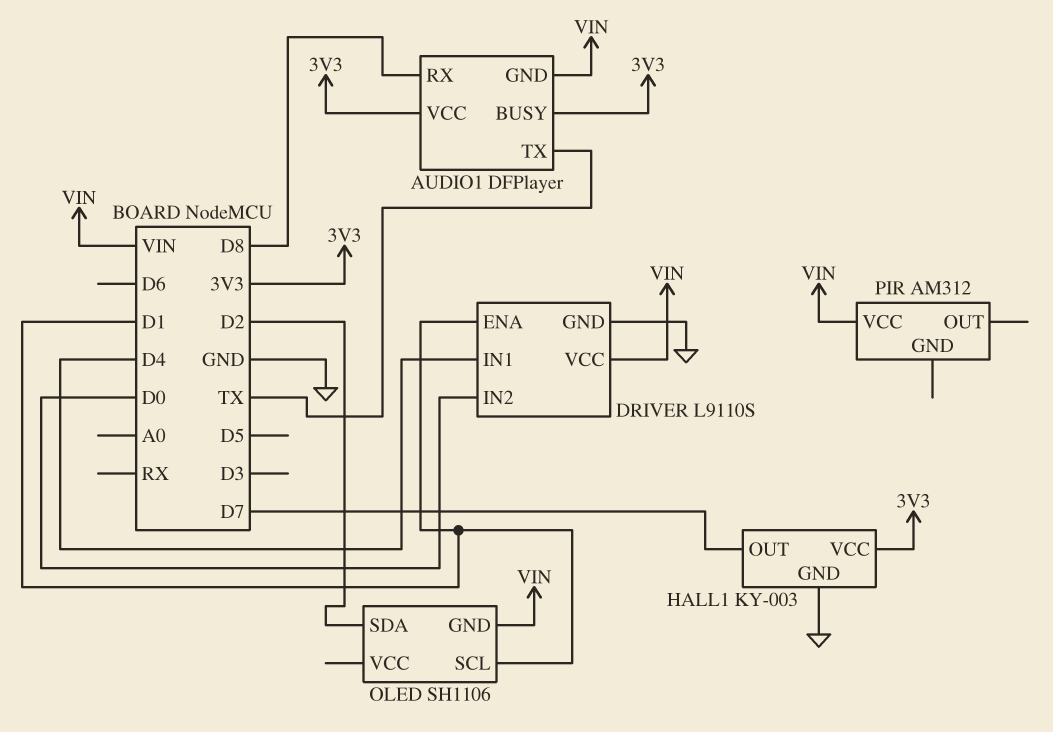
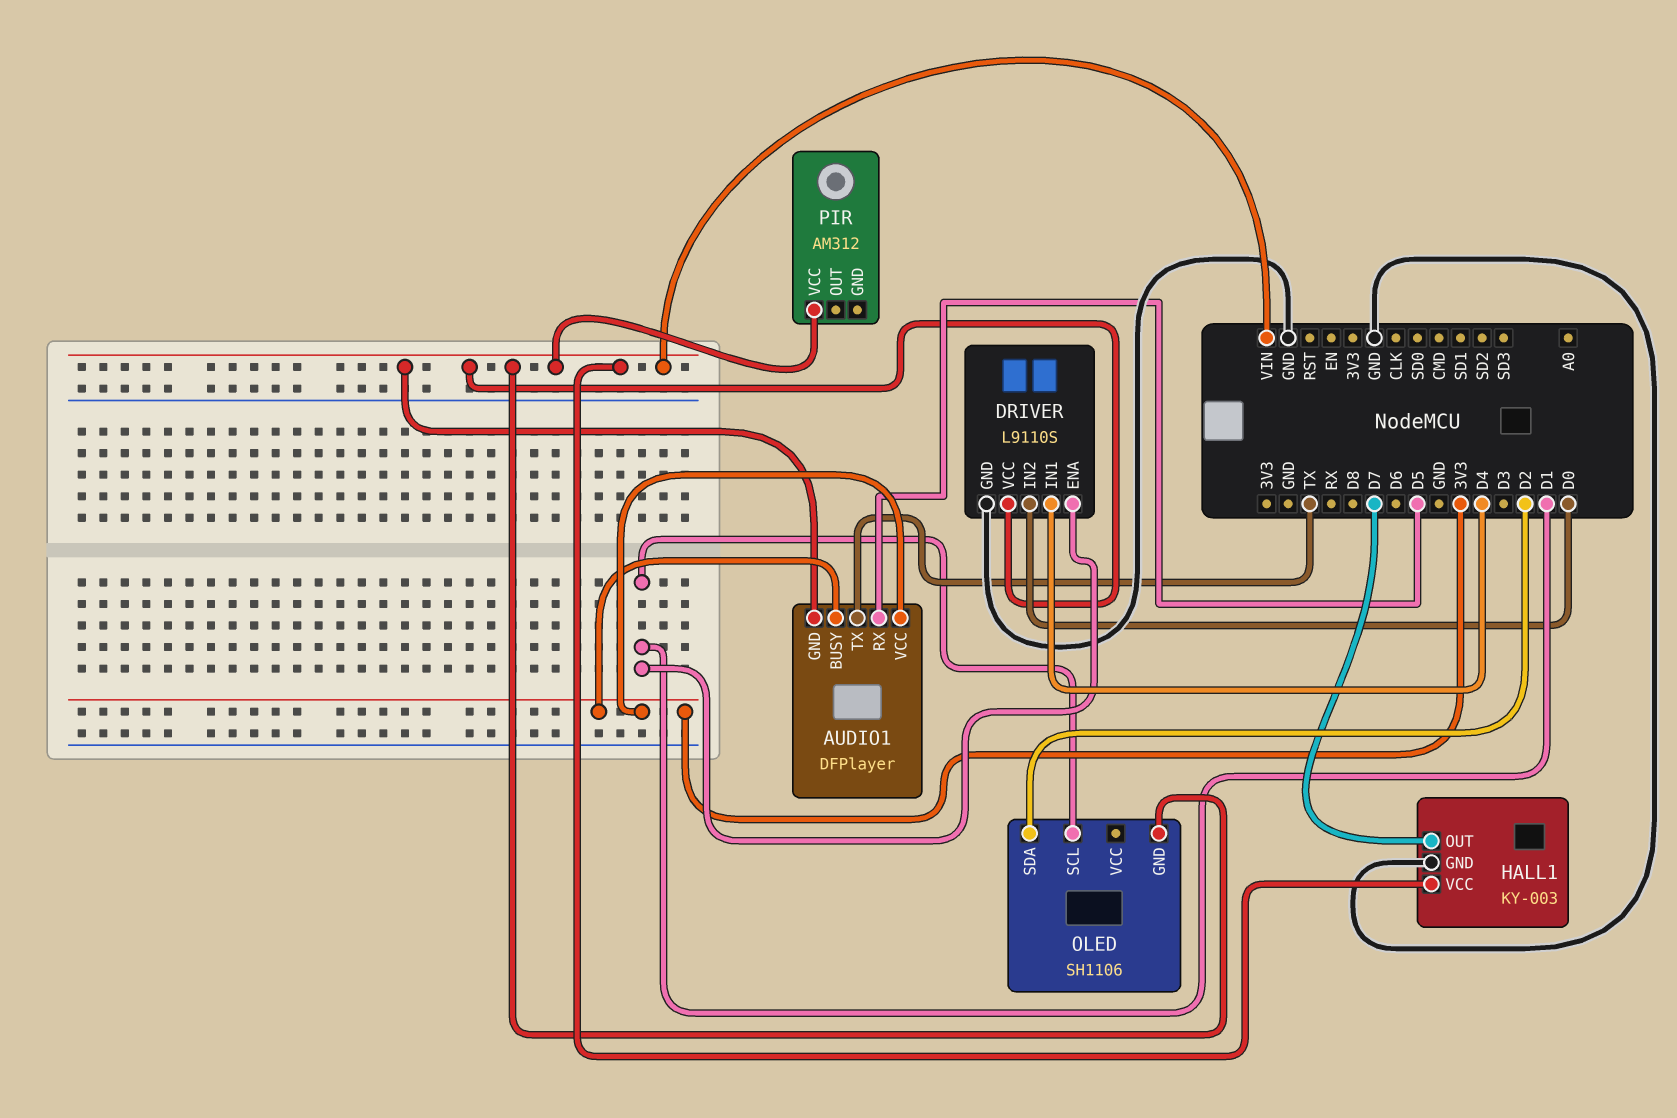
AUDIO1 pin RX: D8 -> D5
HALL1 pin VCC: 3V3 -> VIN

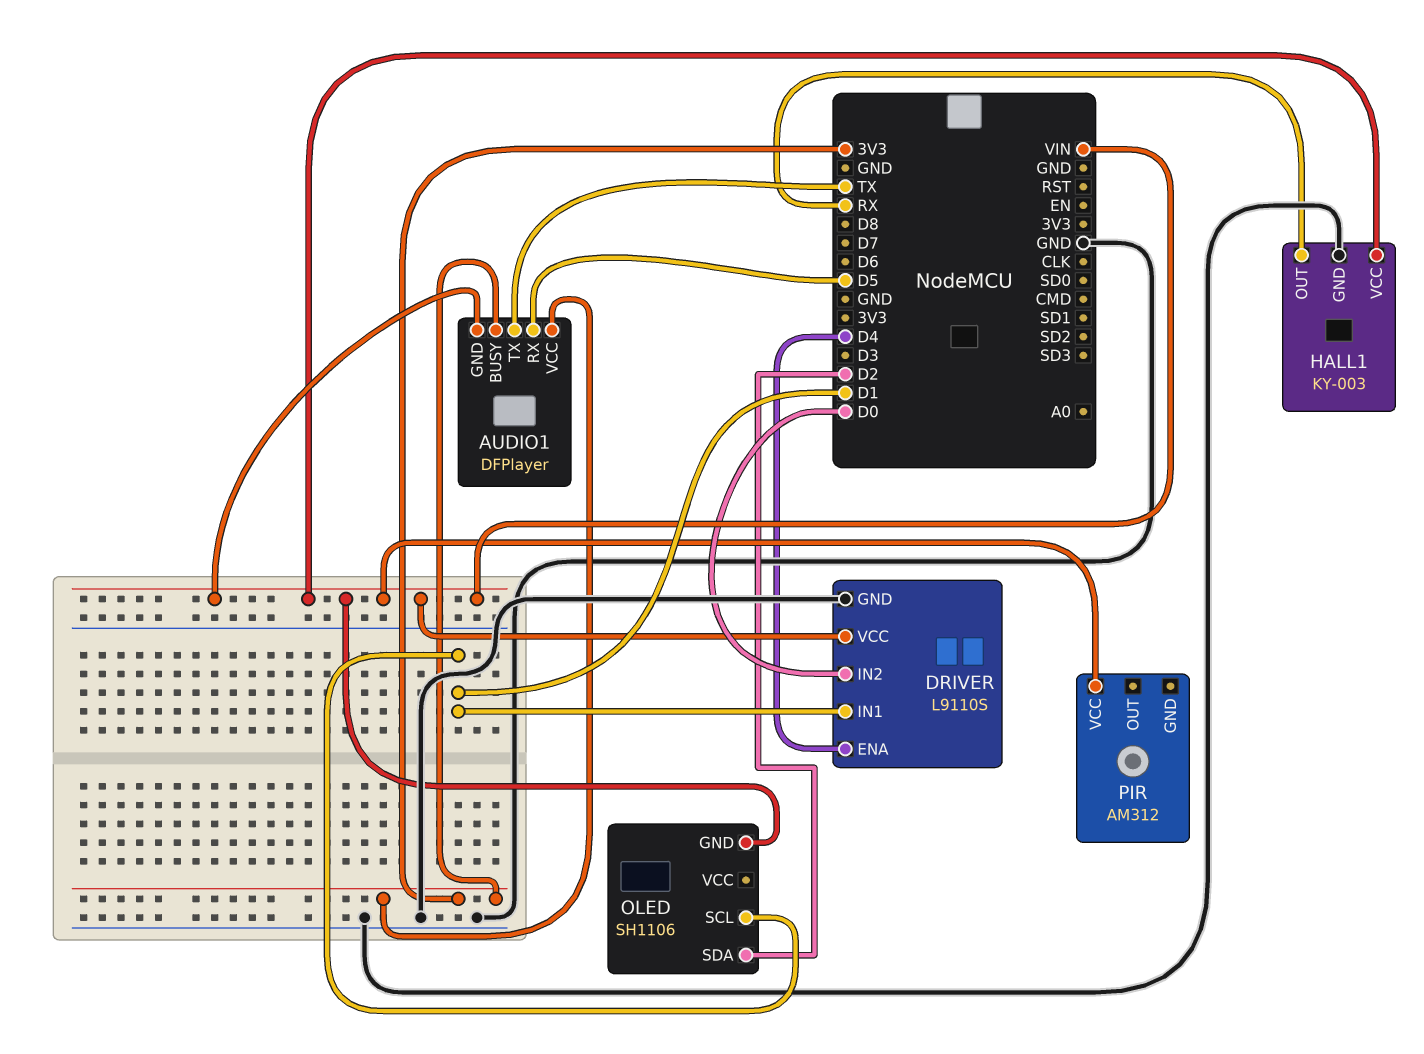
DRIVER pin ENA: D1 -> D4
DRIVER pin IN1: D4 -> D1
HALL1 pin OUT: D7 -> RX

